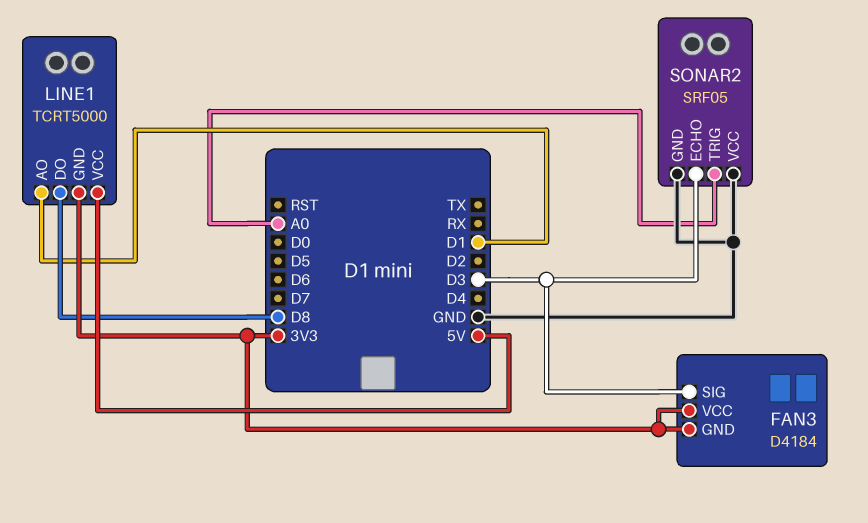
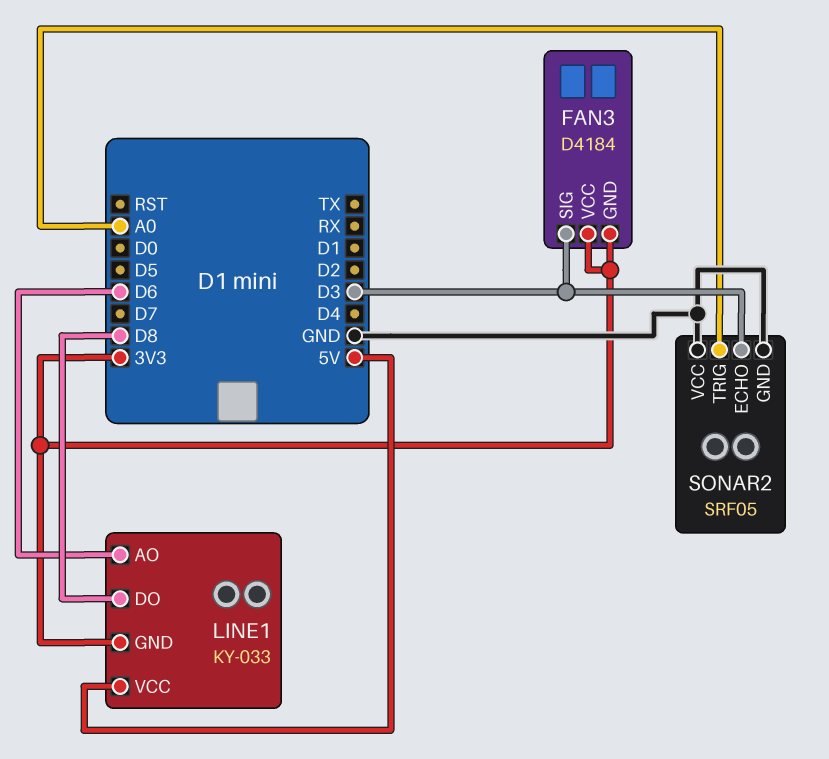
LINE1: TCRT5000 -> KY-033
LINE1 pin AO: D1 -> D6

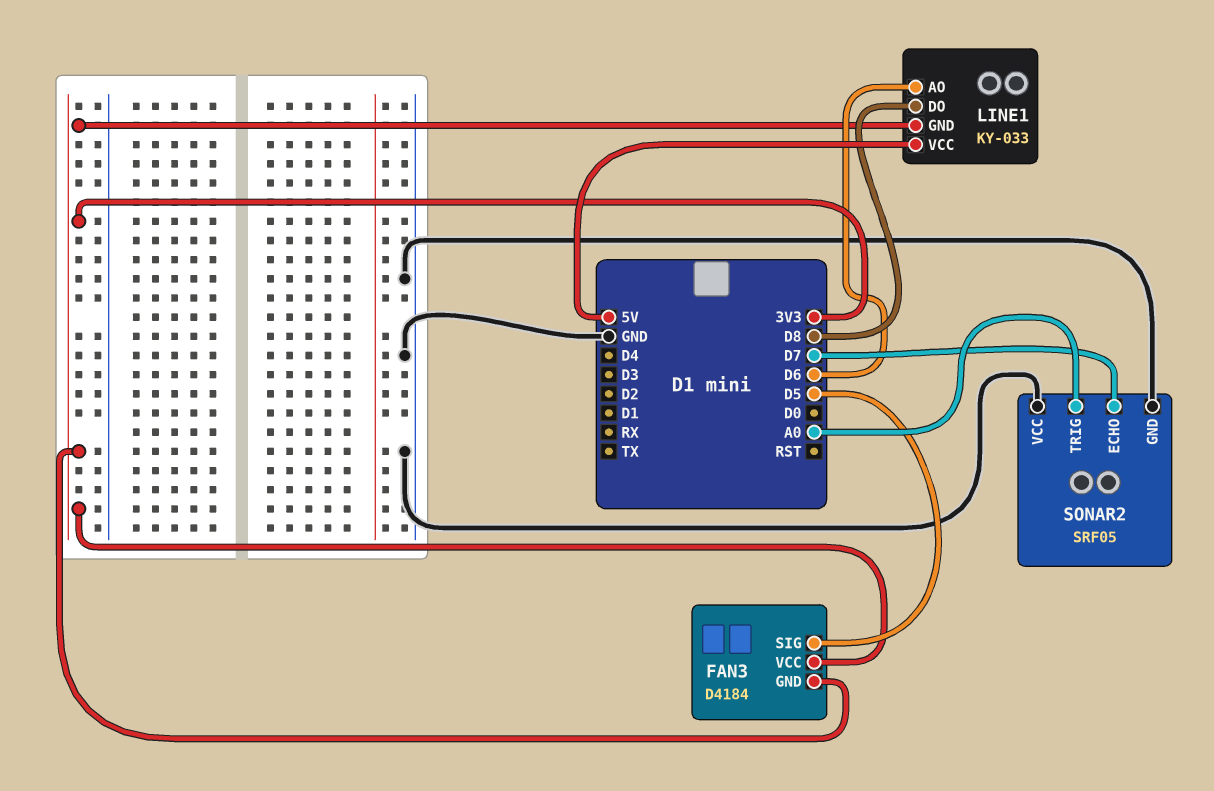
FAN3 pin SIG: D3 -> D5
SONAR2 pin ECHO: D3 -> D7

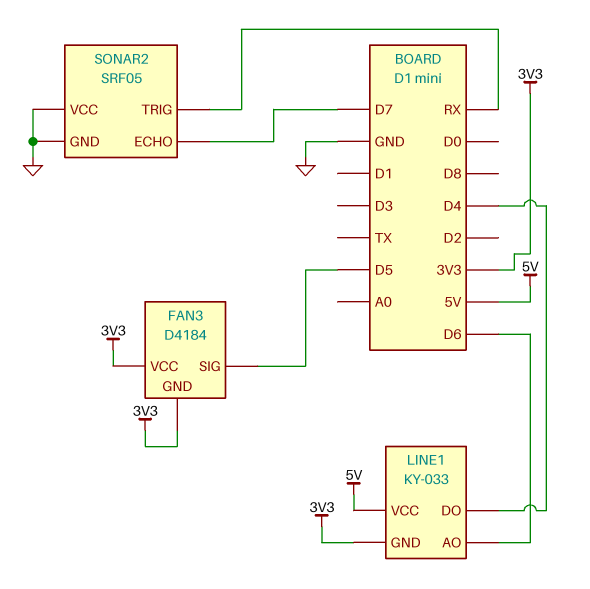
LINE1 pin DO: D8 -> D4
SONAR2 pin TRIG: A0 -> RX

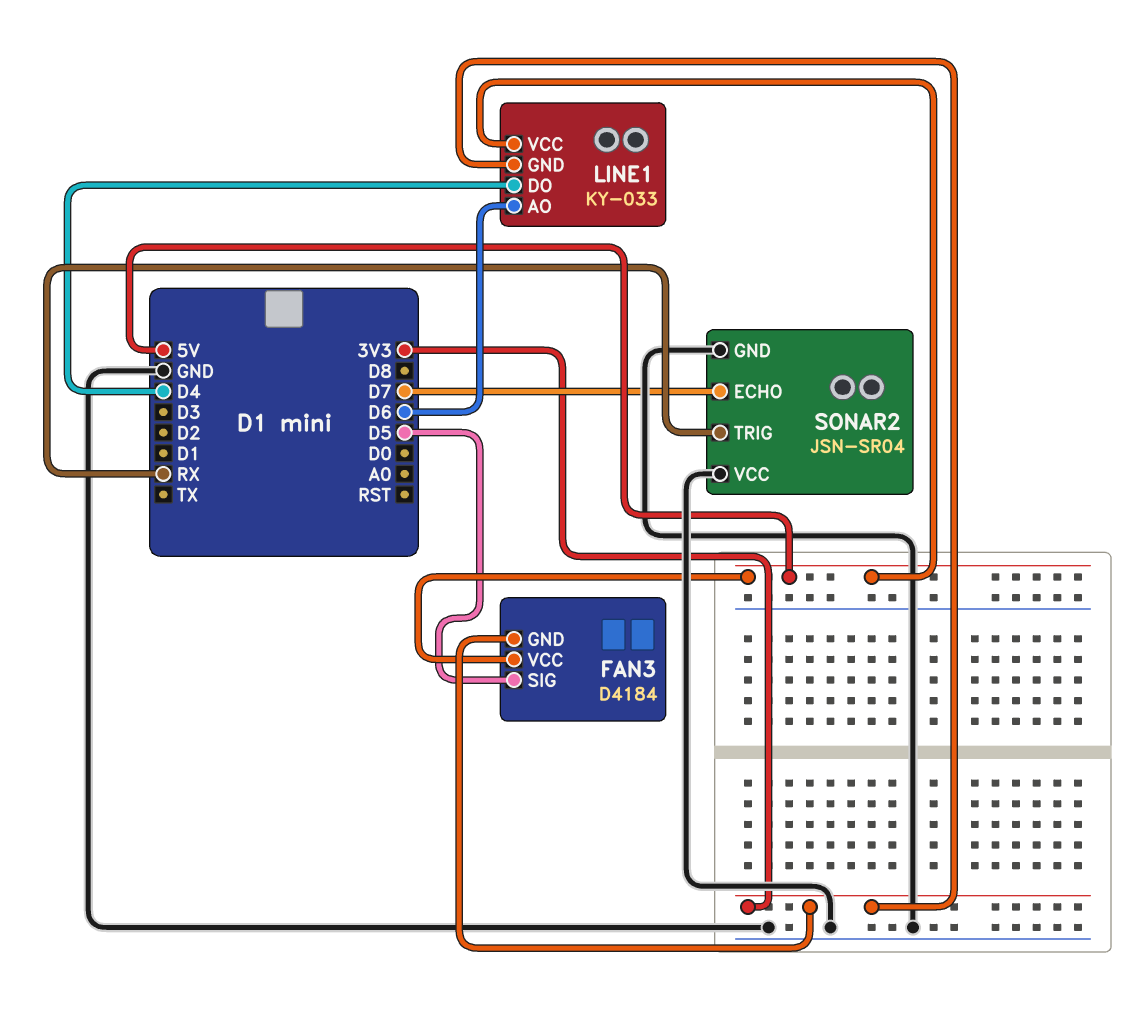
FAN3 pin VCC: 3V3 -> 5V
SONAR2: SRF05 -> JSN-SR04

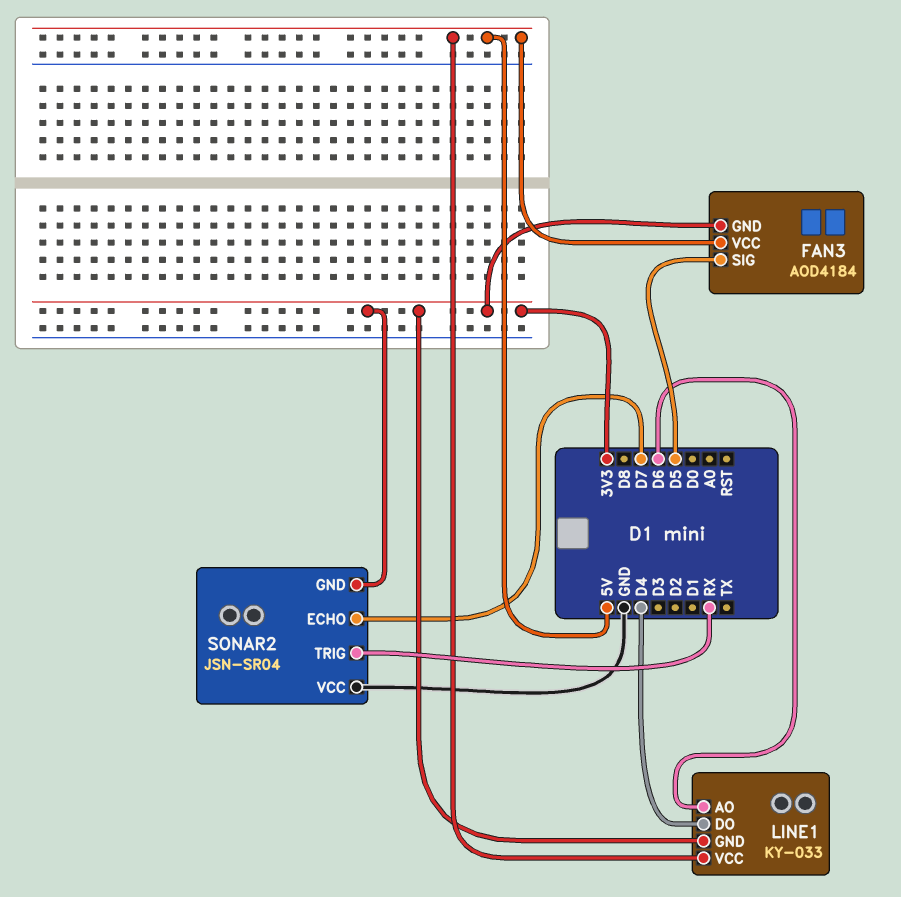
FAN3: D4184 -> AOD4184
SONAR2 pin GND: GND -> 3V3

